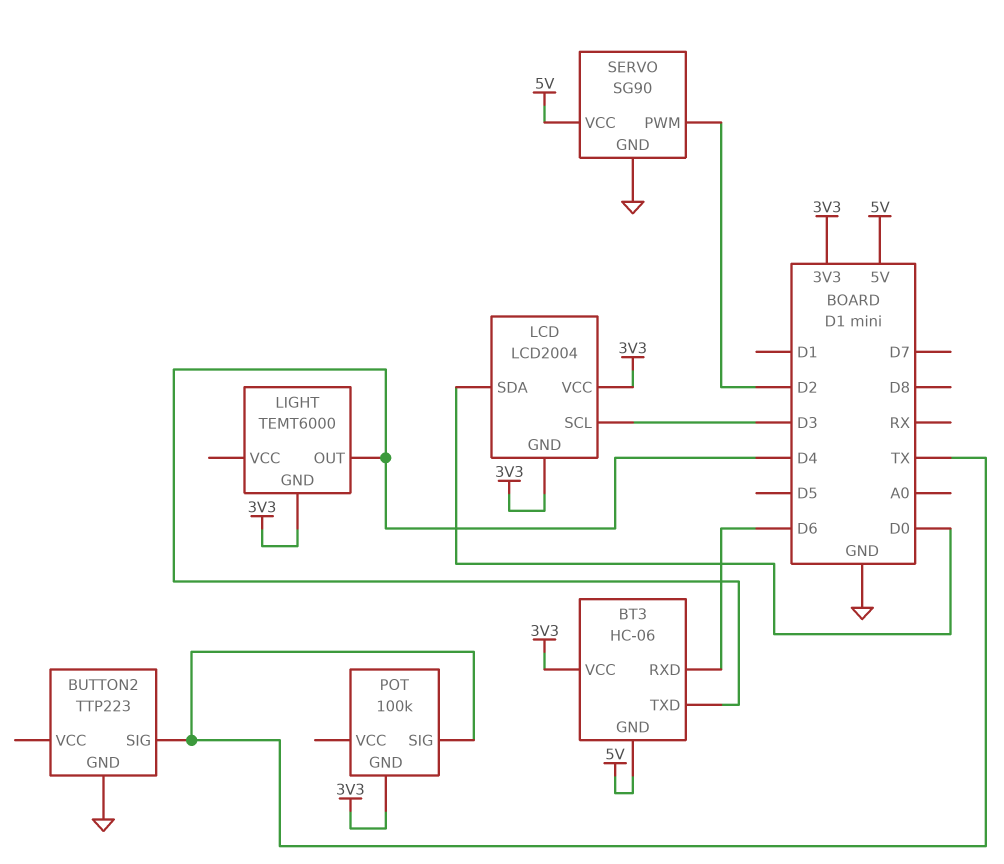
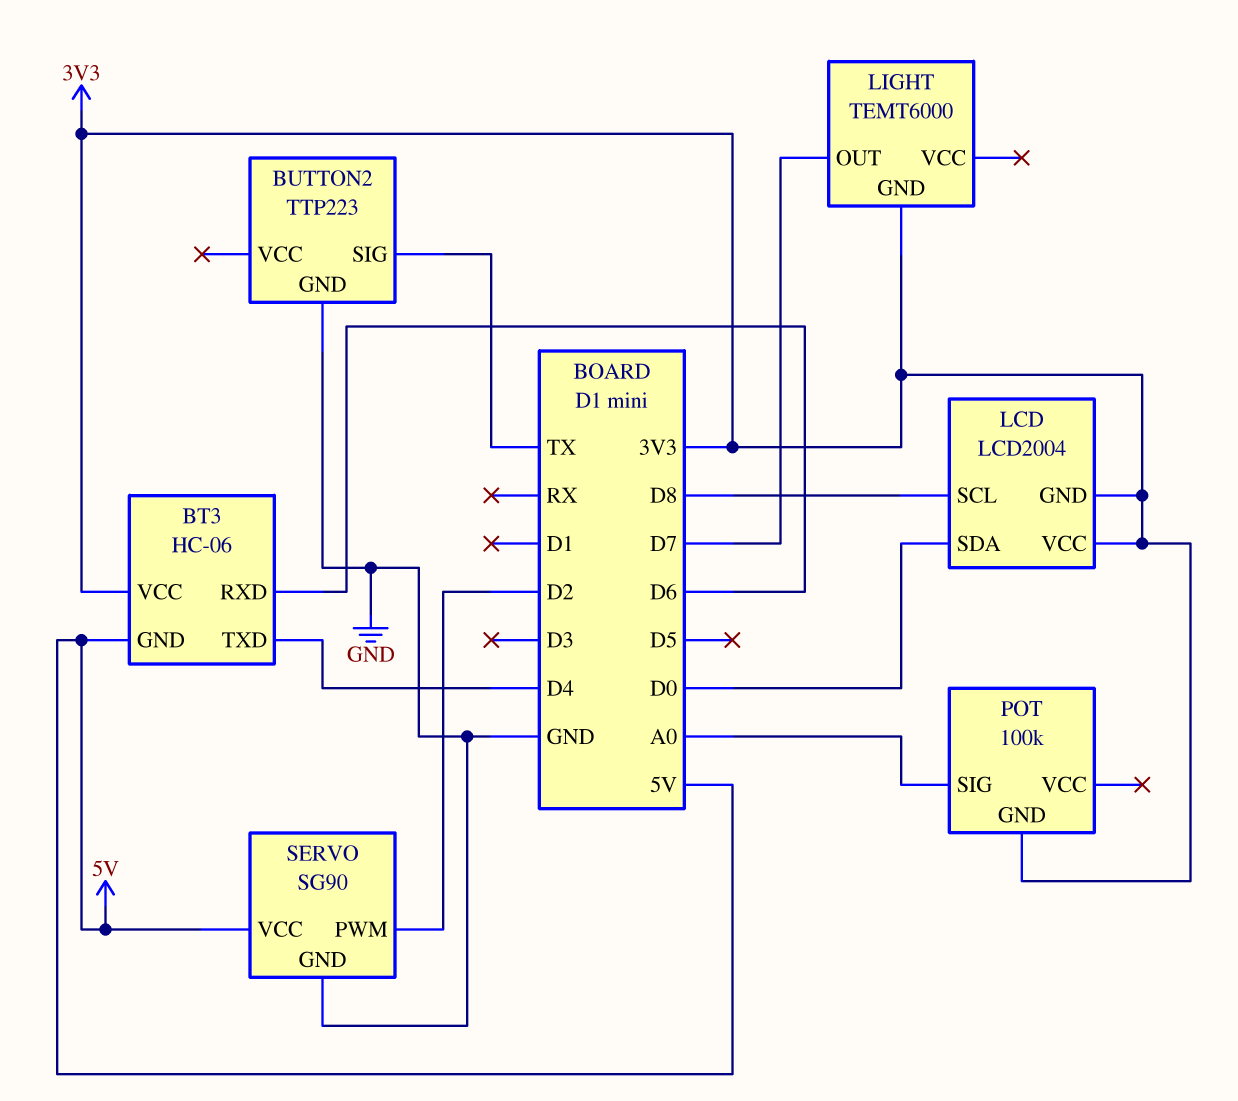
LCD pin SCL: D3 -> D8
LIGHT pin OUT: D4 -> D7
POT pin SIG: TX -> A0

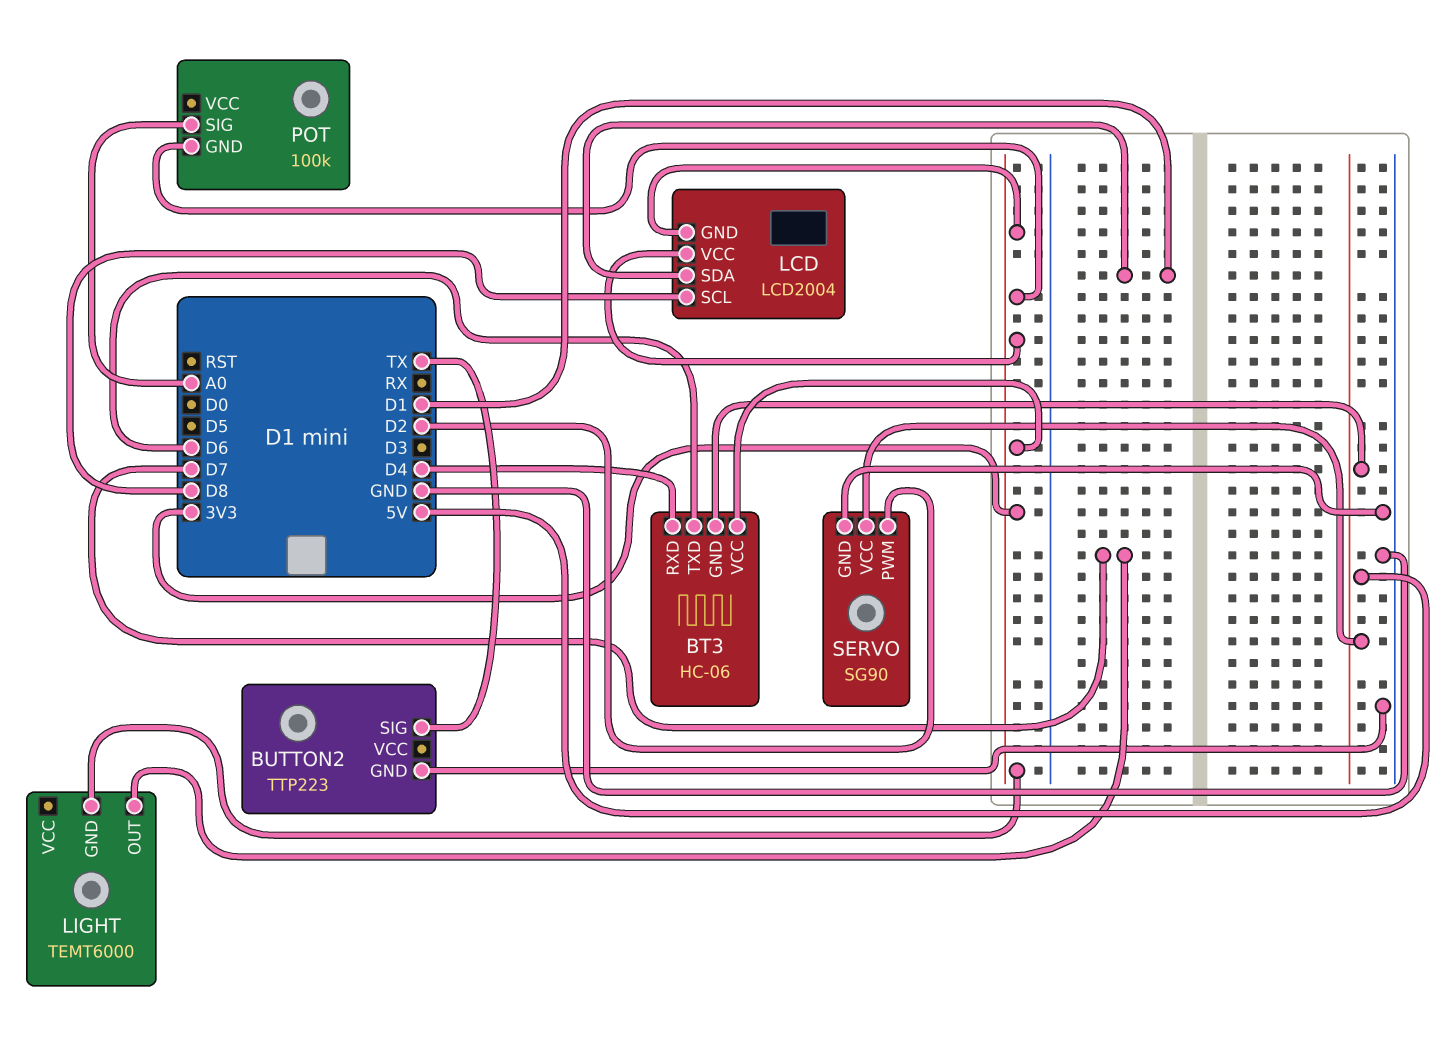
BT3 pin RXD: D6 -> D4
BT3 pin TXD: D4 -> D6
LCD pin SDA: D0 -> D1

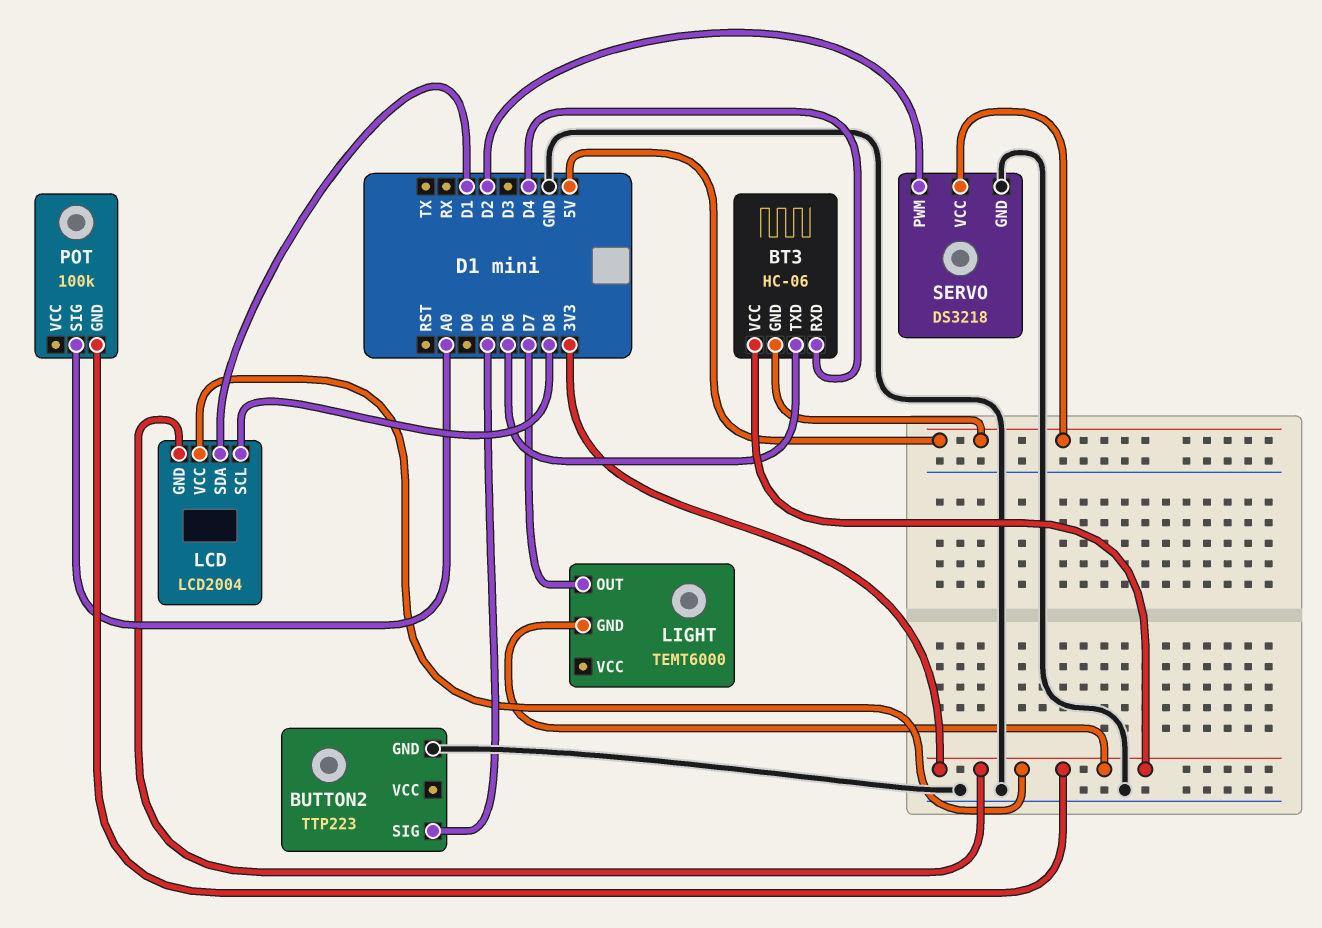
BUTTON2 pin SIG: TX -> D5
SERVO: SG90 -> DS3218

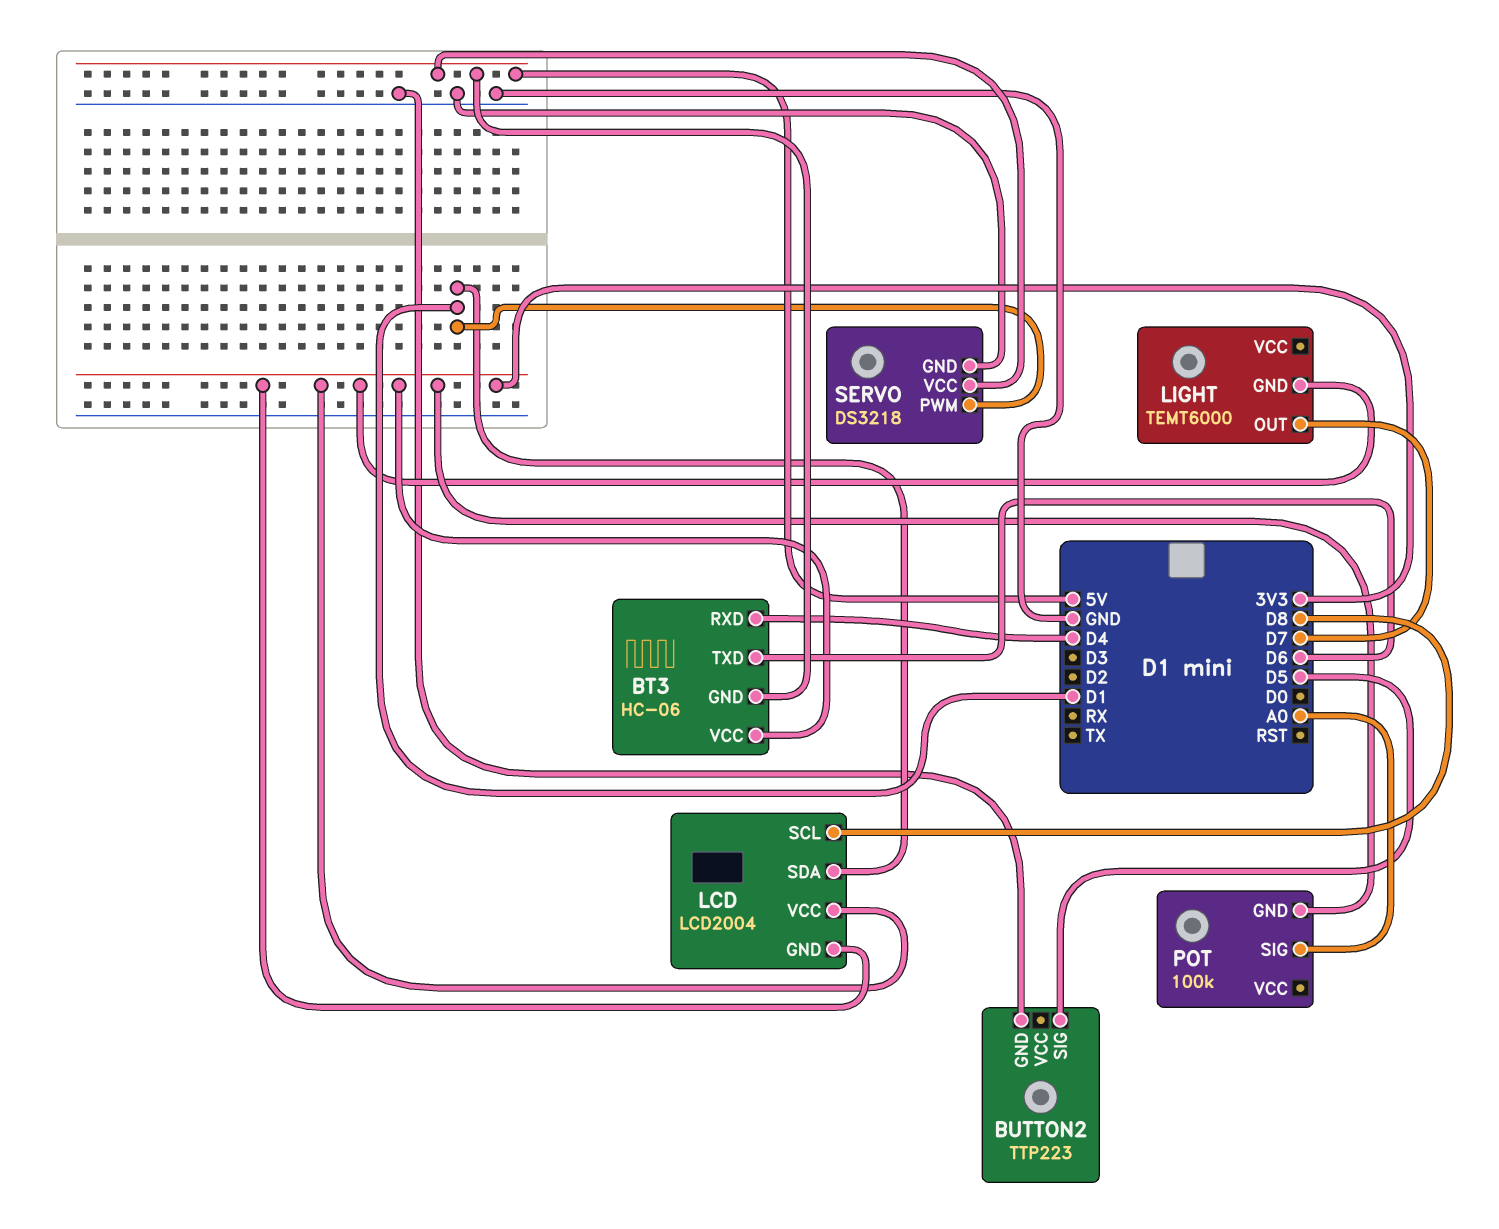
SERVO pin PWM: D2 -> D1

